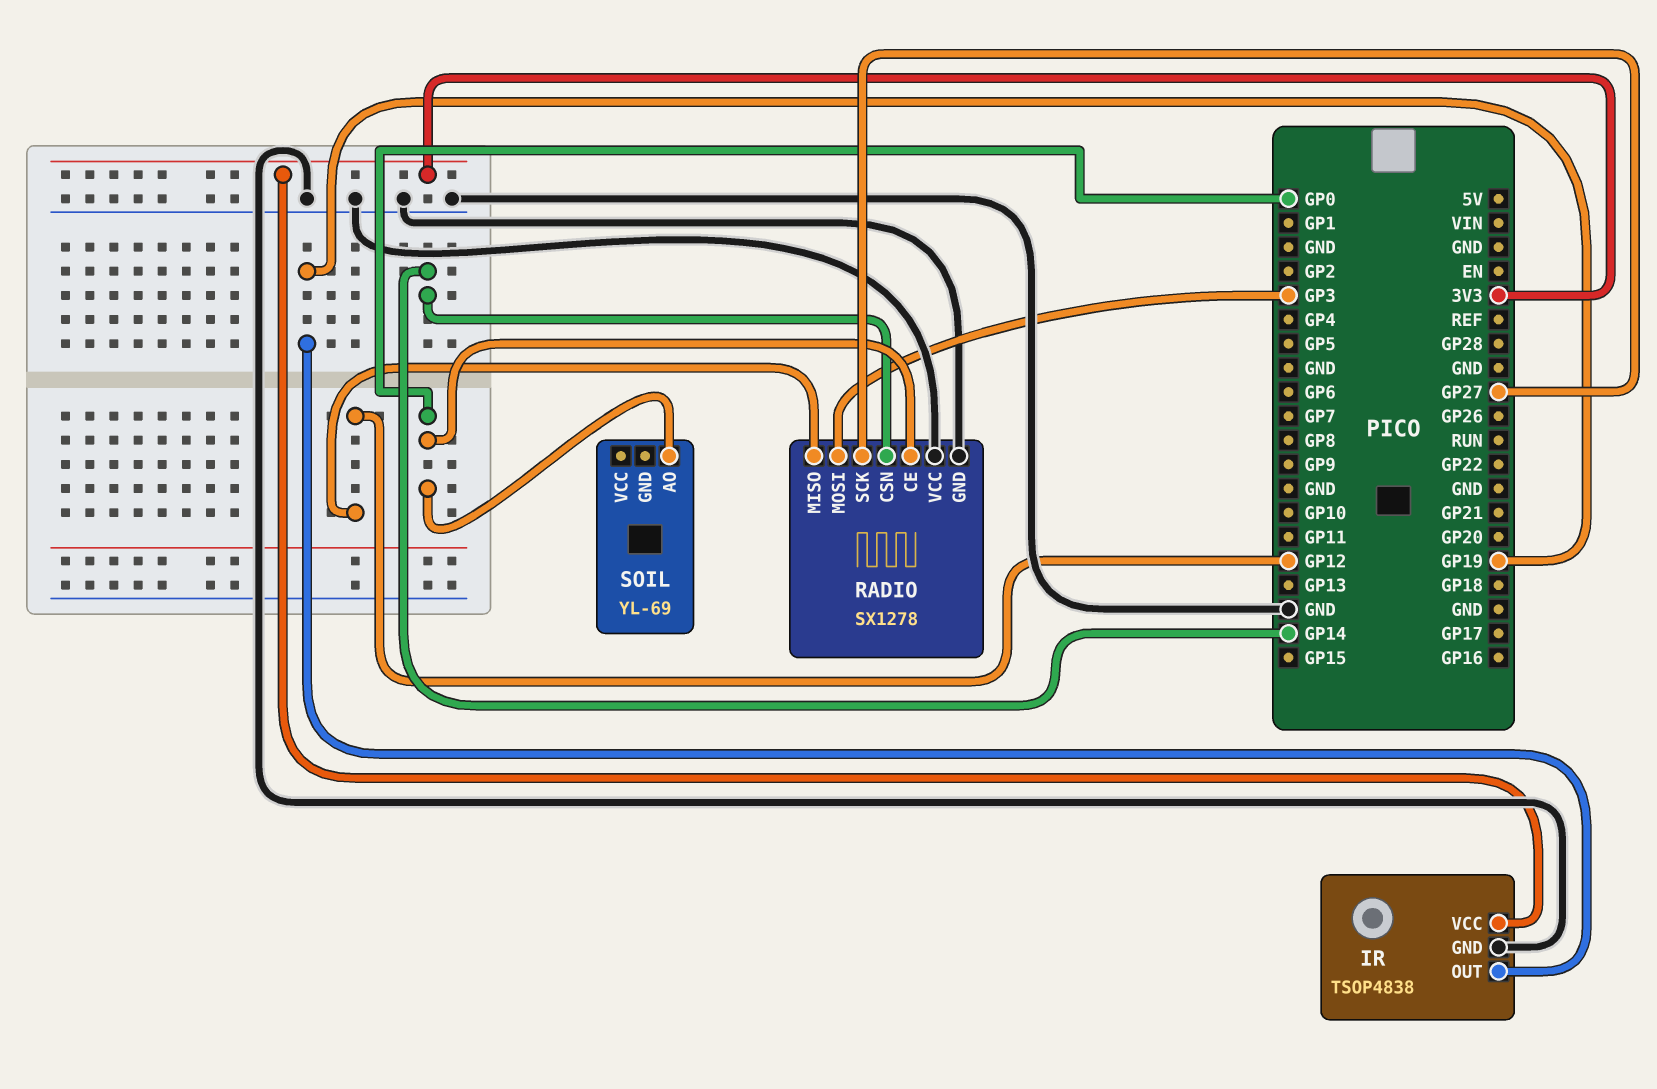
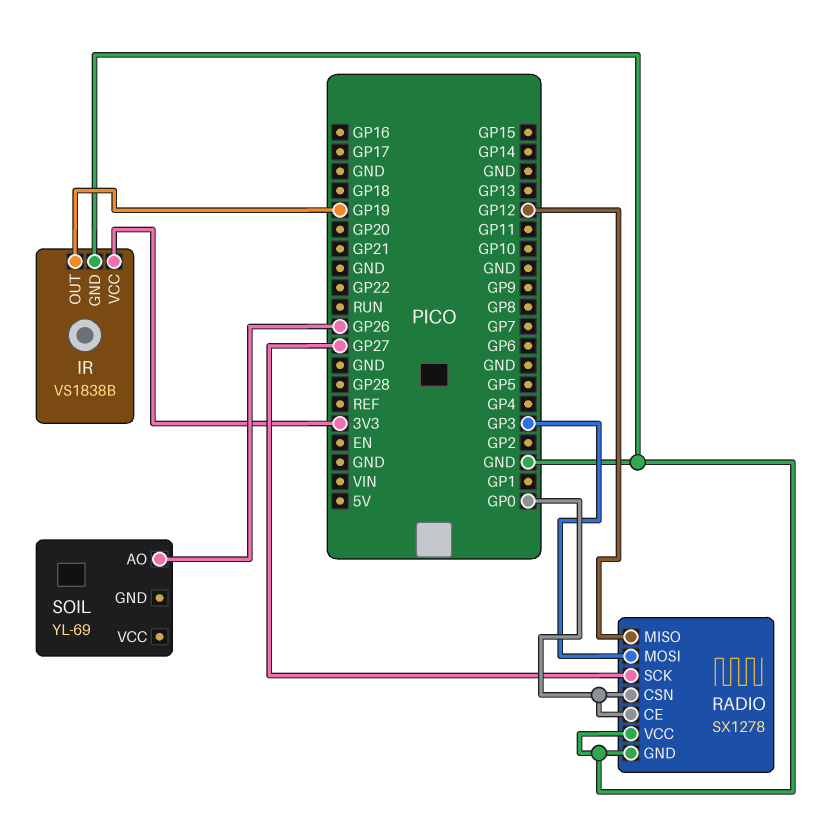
IR: TSOP4838 -> VS1838B
RADIO pin CSN: GP14 -> GP0
SOIL pin AO: GP0 -> GP26

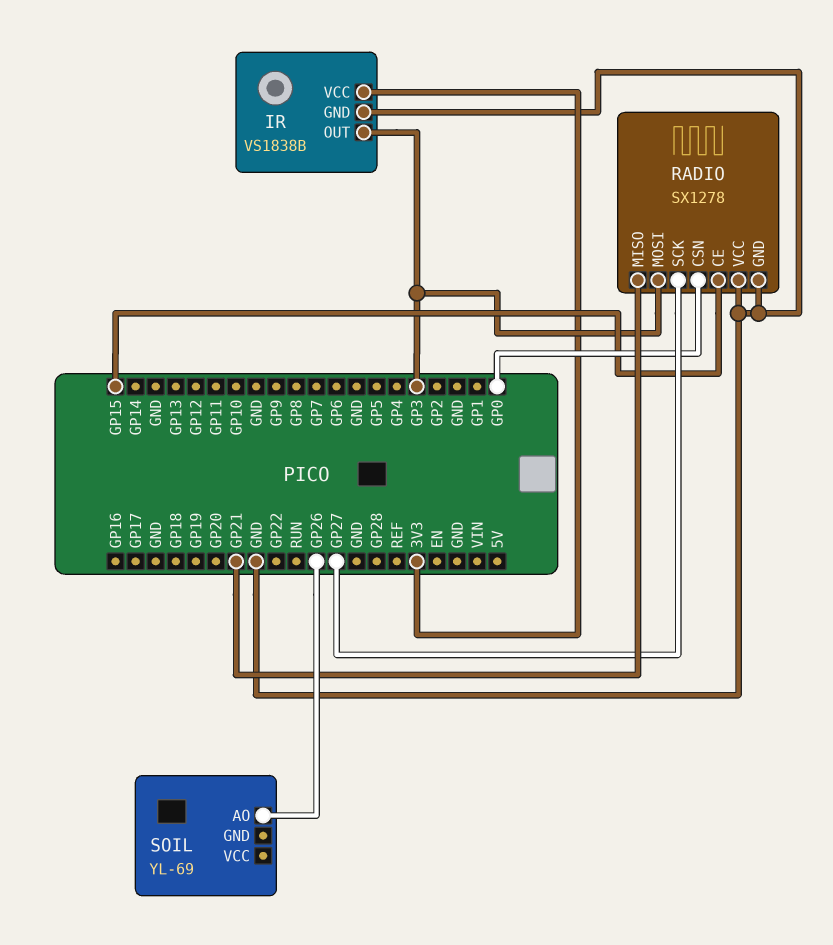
IR pin OUT: GP19 -> GP3
RADIO pin CE: GP0 -> GP15
RADIO pin MISO: GP12 -> GP21

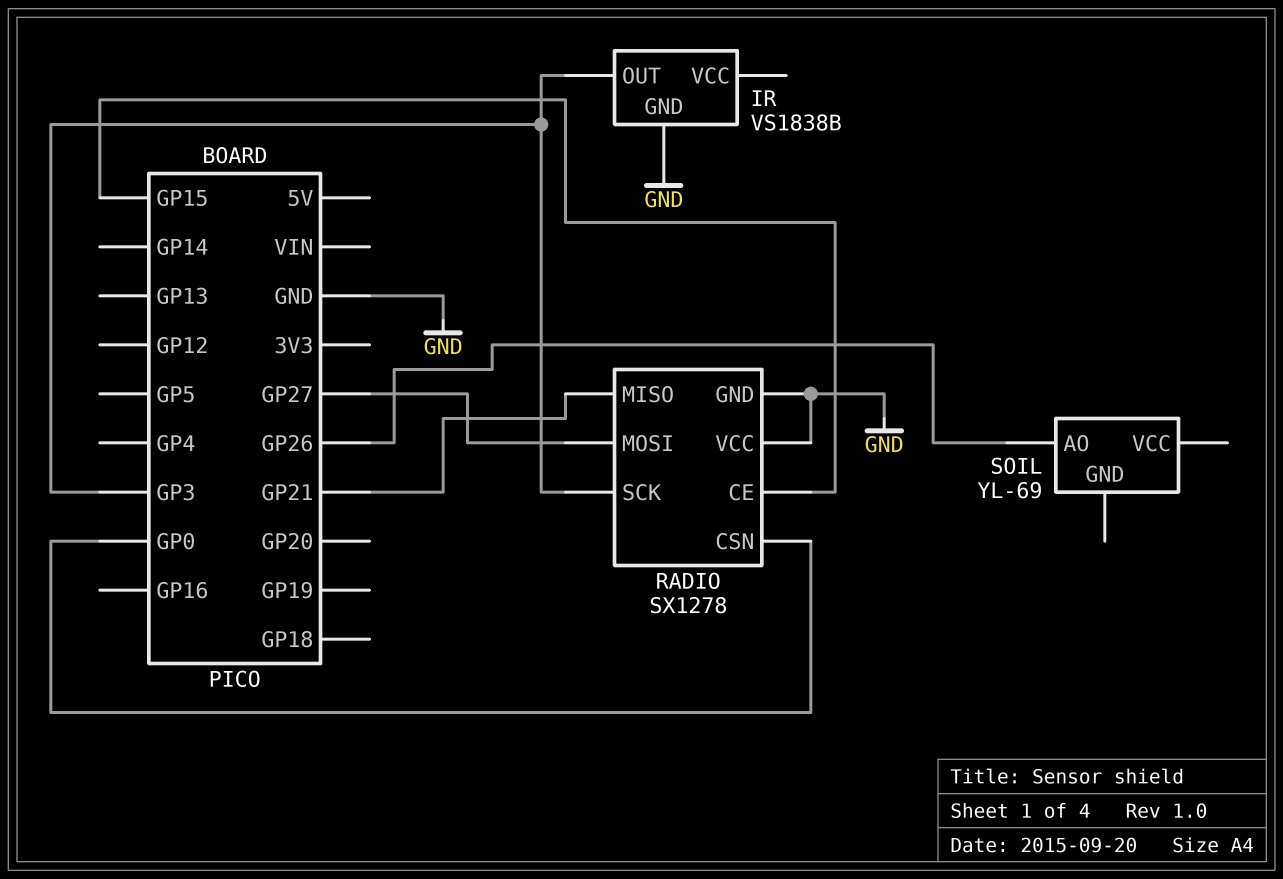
IR pin VCC: 3V3 -> none
RADIO pin MOSI: GP3 -> GP27
RADIO pin SCK: GP27 -> GP3

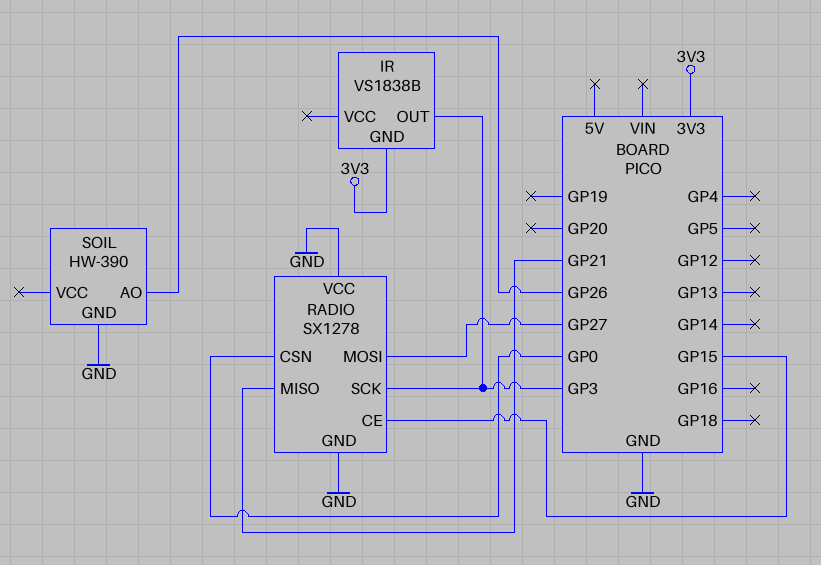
IR pin GND: GND -> 3V3
SOIL: YL-69 -> HW-390
SOIL pin GND: none -> GND

